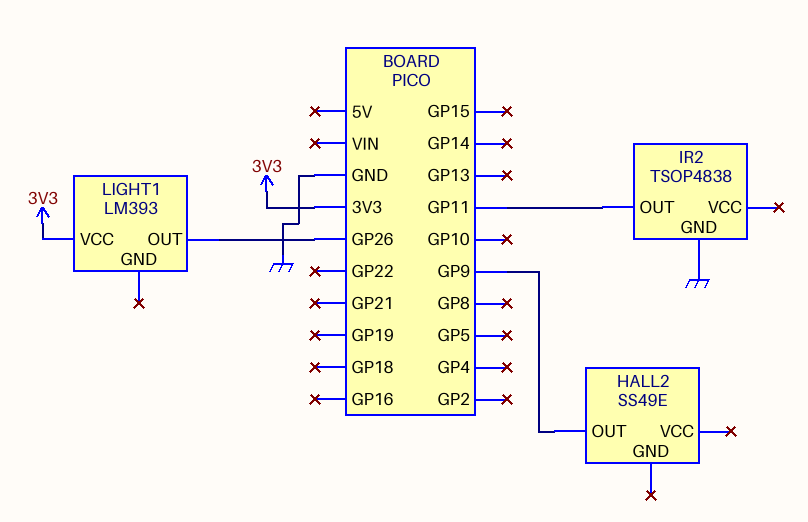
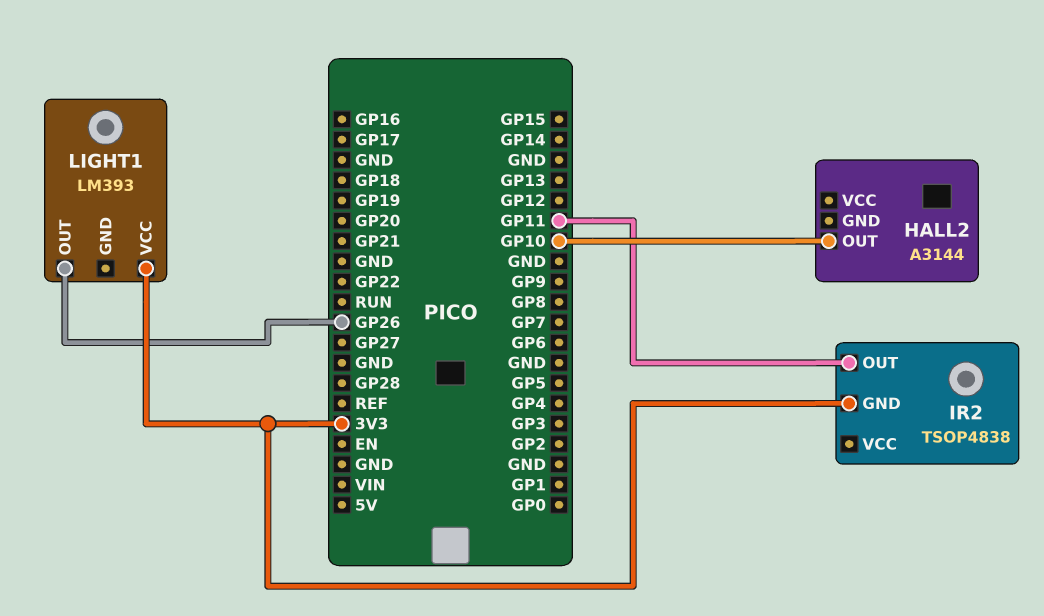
HALL2: SS49E -> A3144
HALL2 pin OUT: GP9 -> GP10
IR2 pin GND: GND -> 3V3

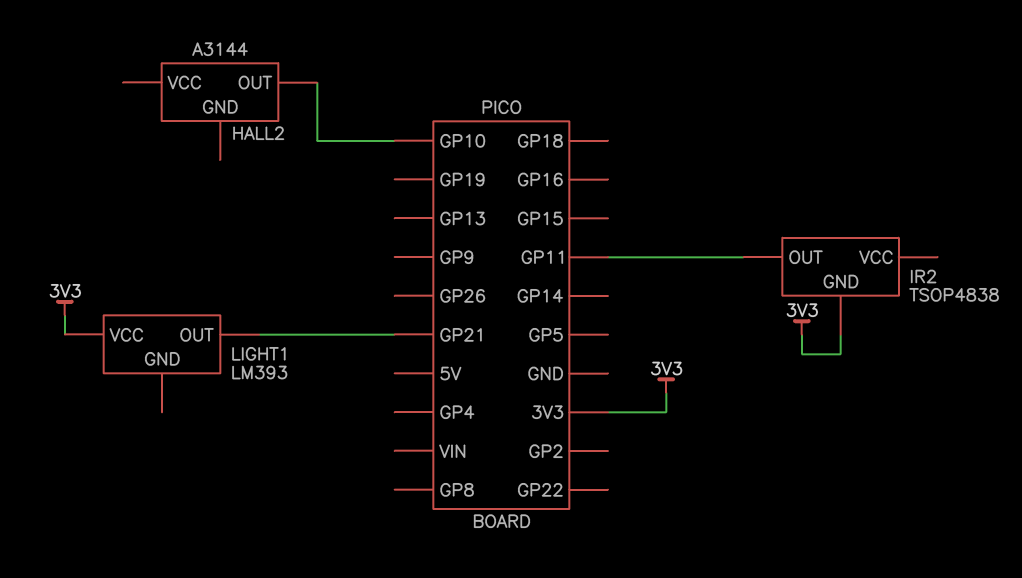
LIGHT1 pin OUT: GP26 -> GP21

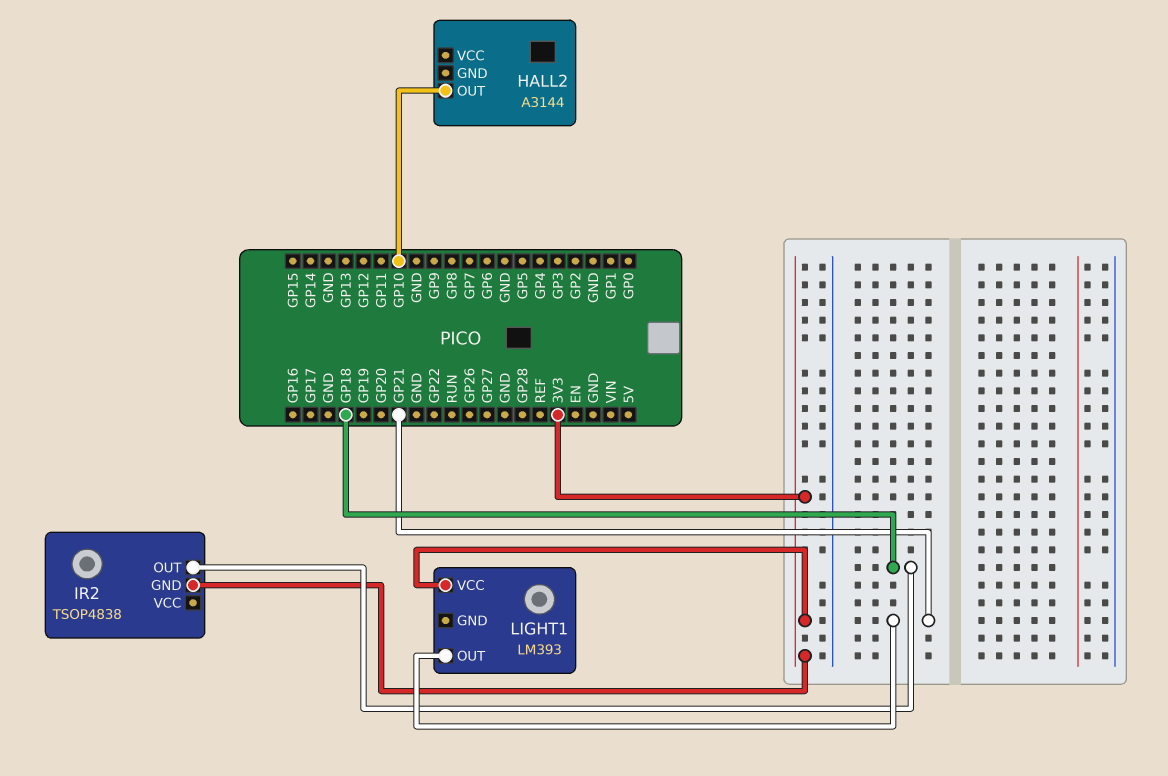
IR2 pin OUT: GP11 -> GP18

